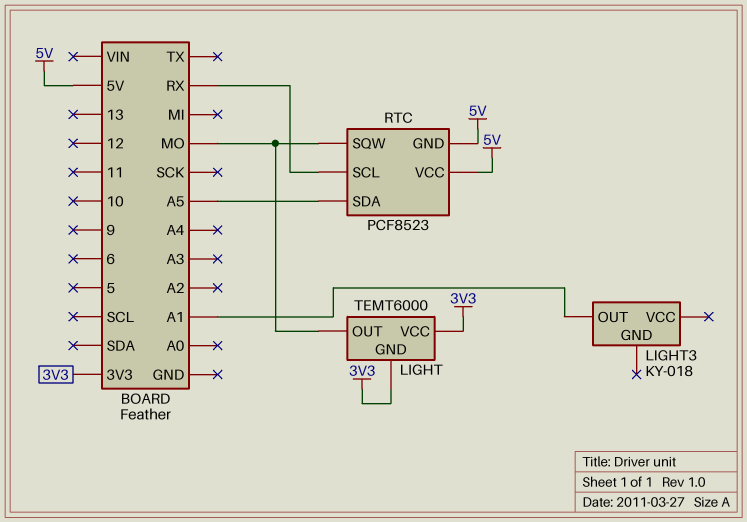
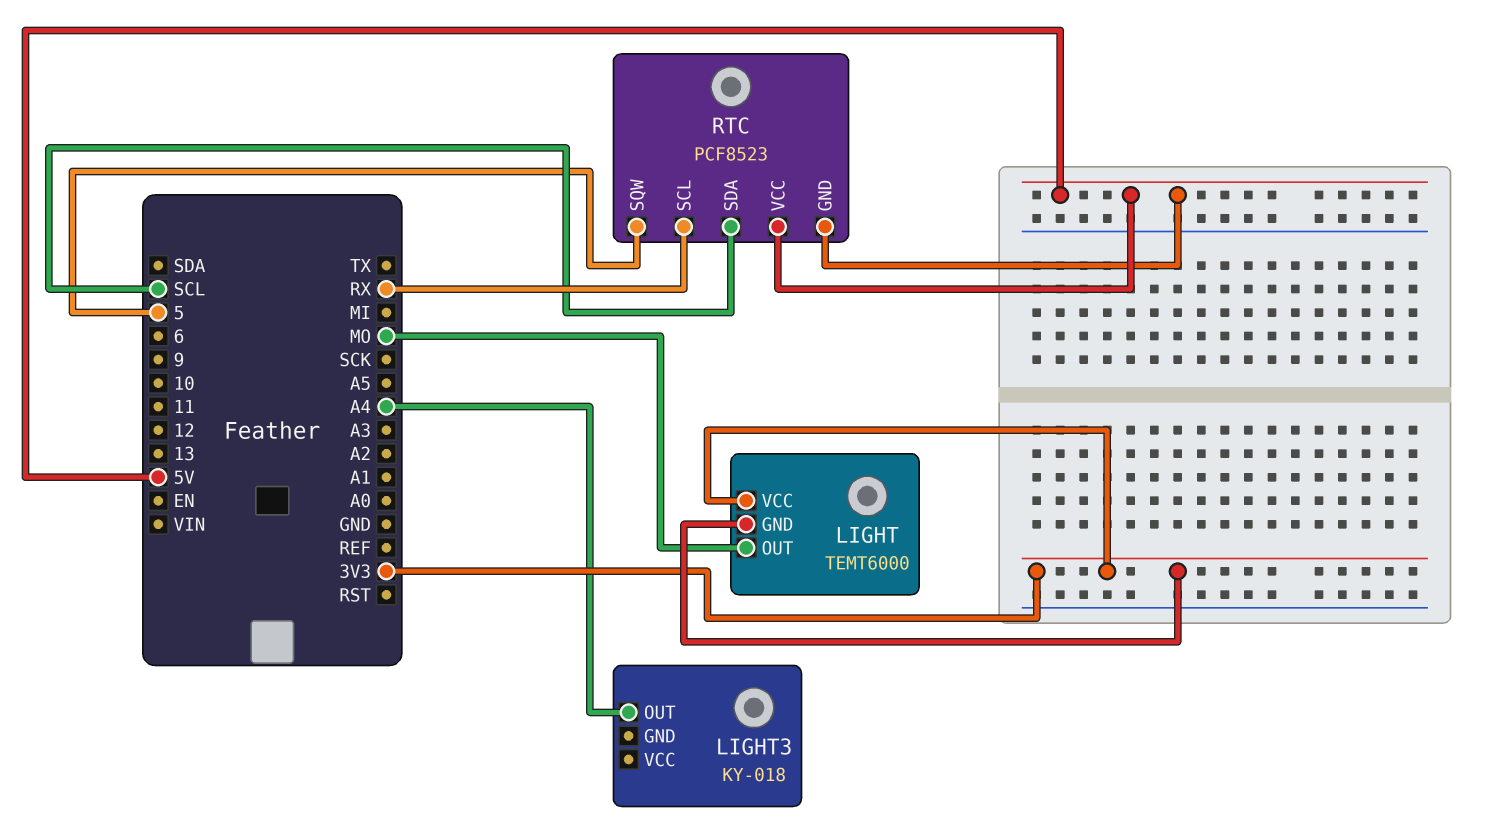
LIGHT3 pin OUT: A1 -> A4
RTC pin SDA: A5 -> SCL
RTC pin SQW: MO -> 5

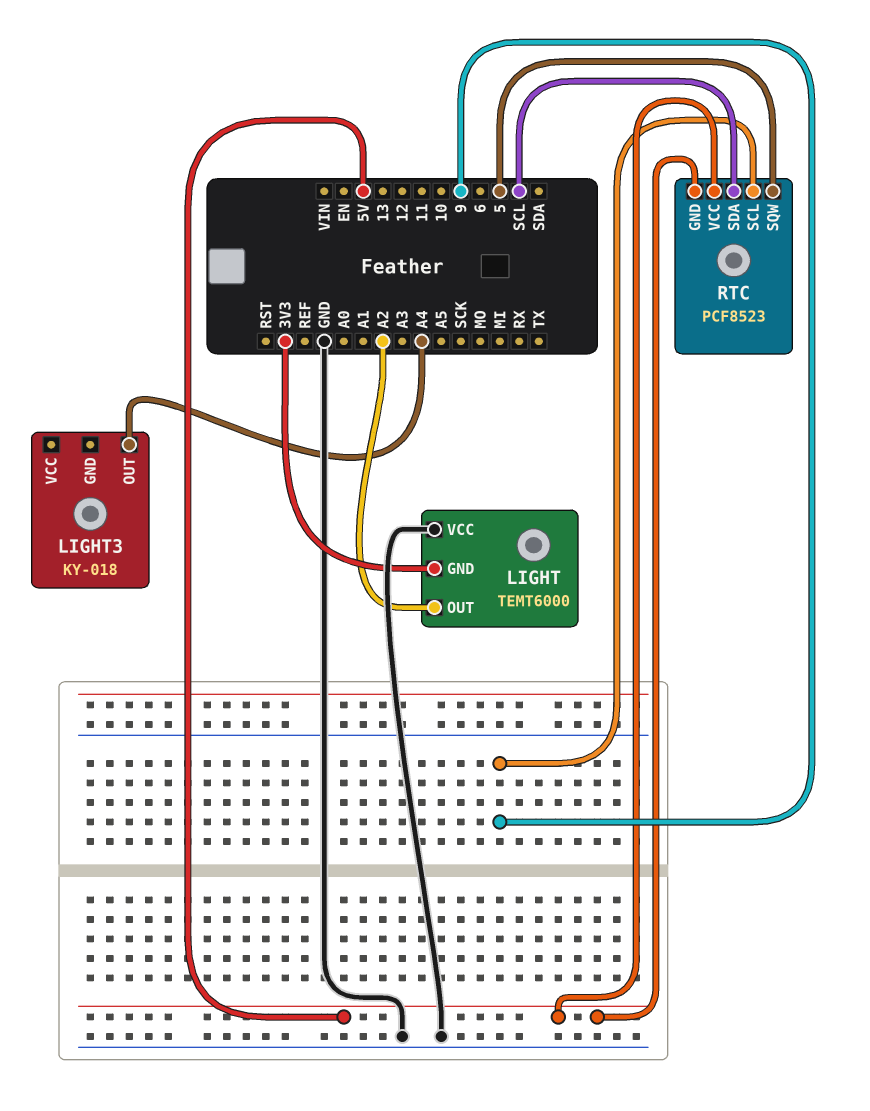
LIGHT pin OUT: MO -> A2
LIGHT pin VCC: 3V3 -> GND
RTC pin SCL: RX -> 9

